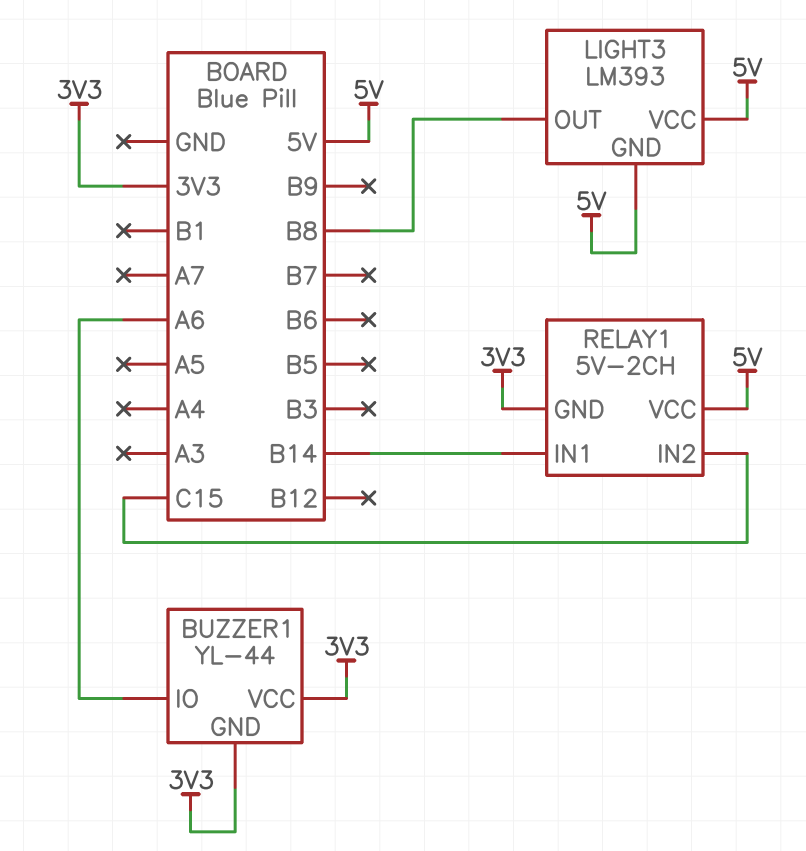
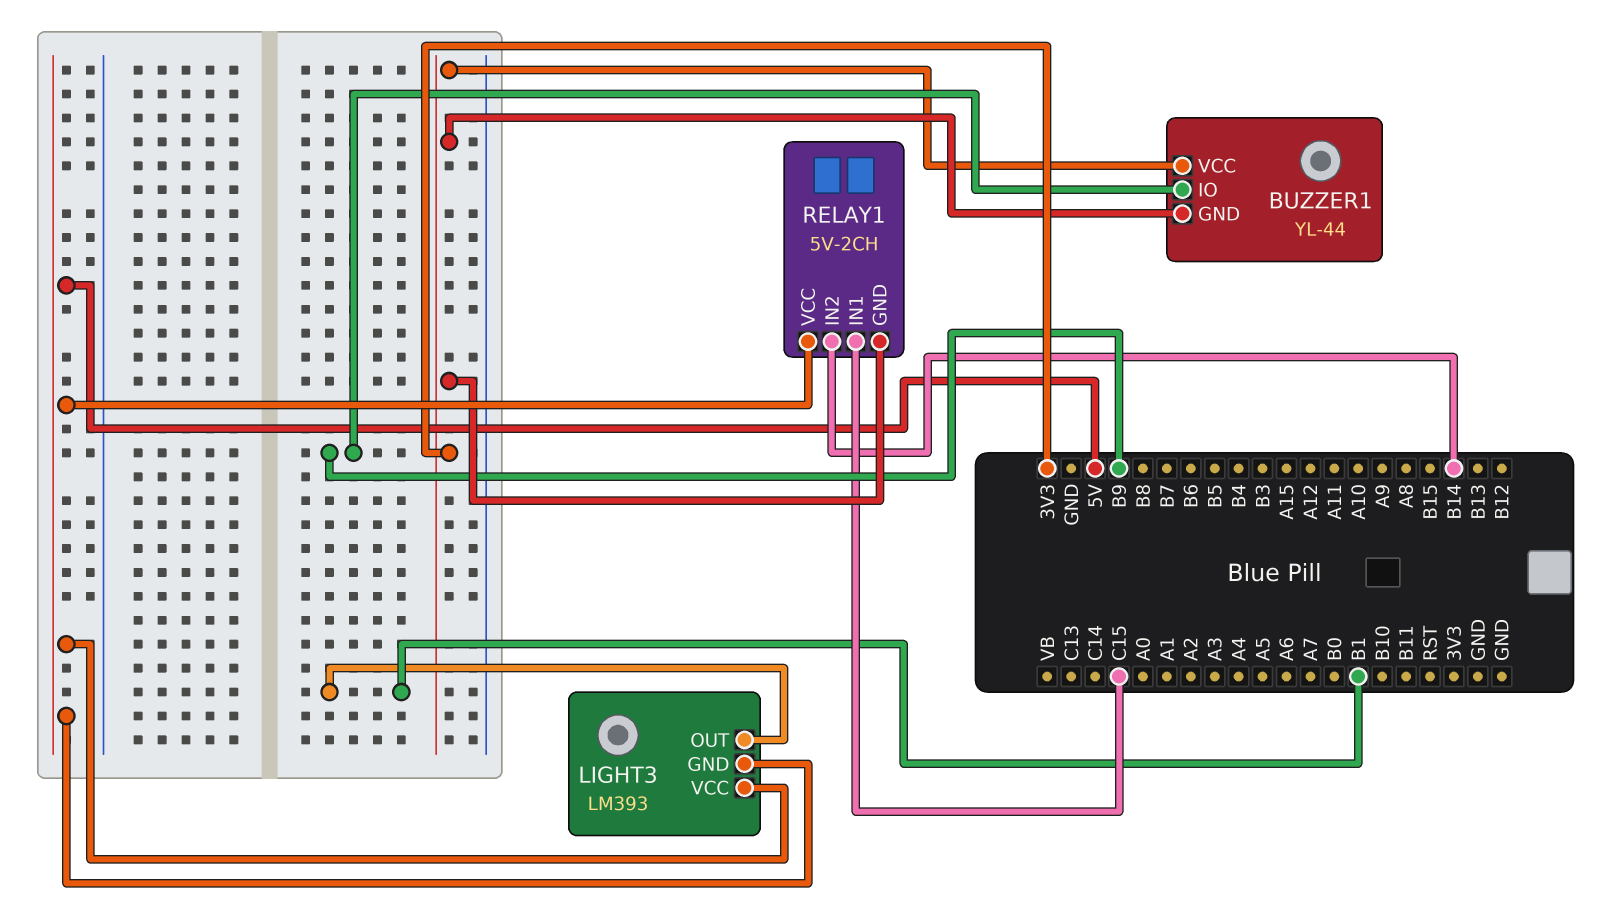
BUZZER1 pin IO: A6 -> B9
LIGHT3 pin OUT: B8 -> B1
RELAY1 pin IN1: B14 -> C15
RELAY1 pin IN2: C15 -> B14

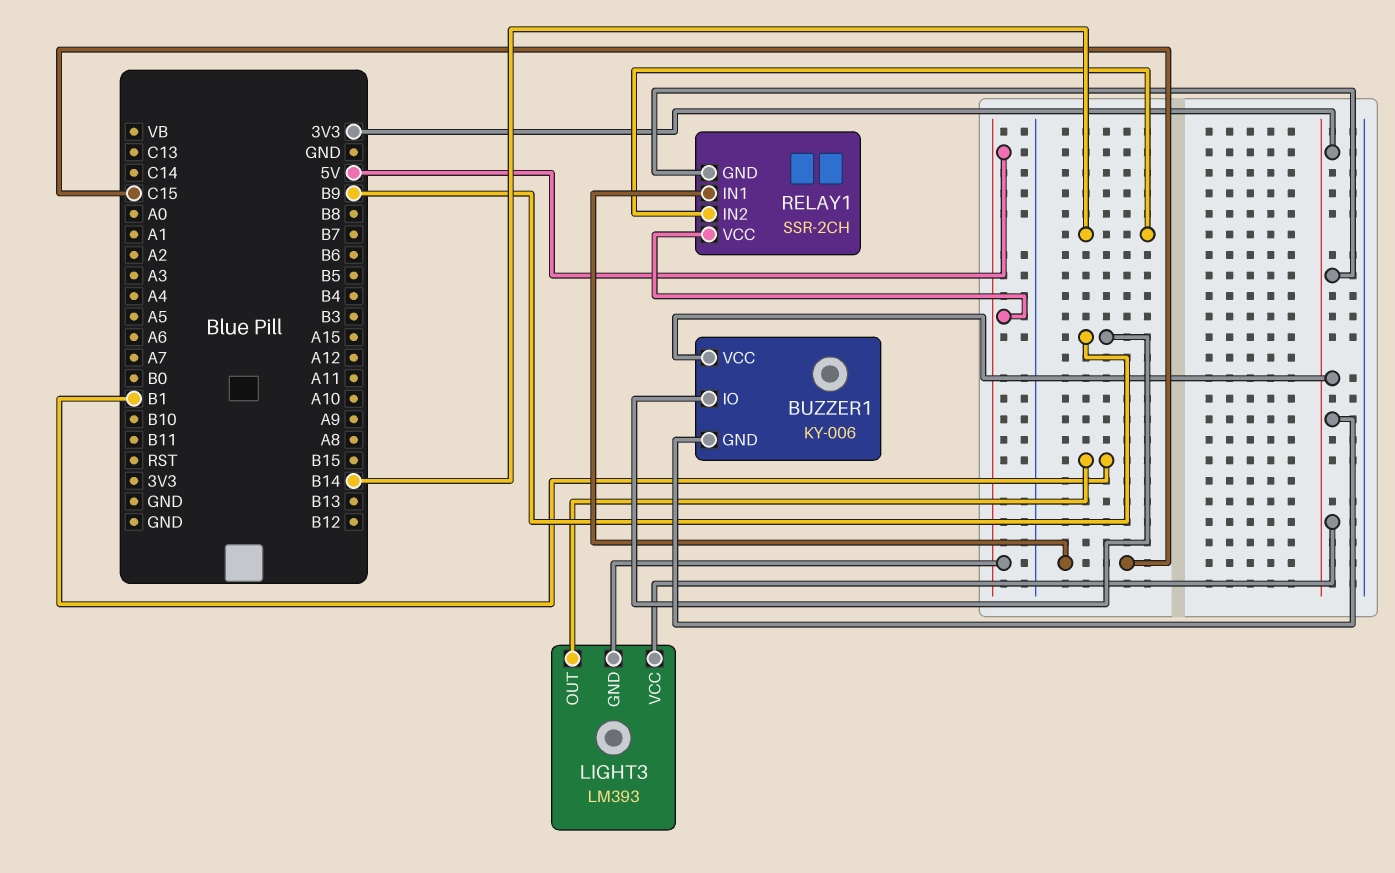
BUZZER1: YL-44 -> KY-006
LIGHT3 pin VCC: 5V -> 3V3
RELAY1: 5V-2CH -> SSR-2CH

